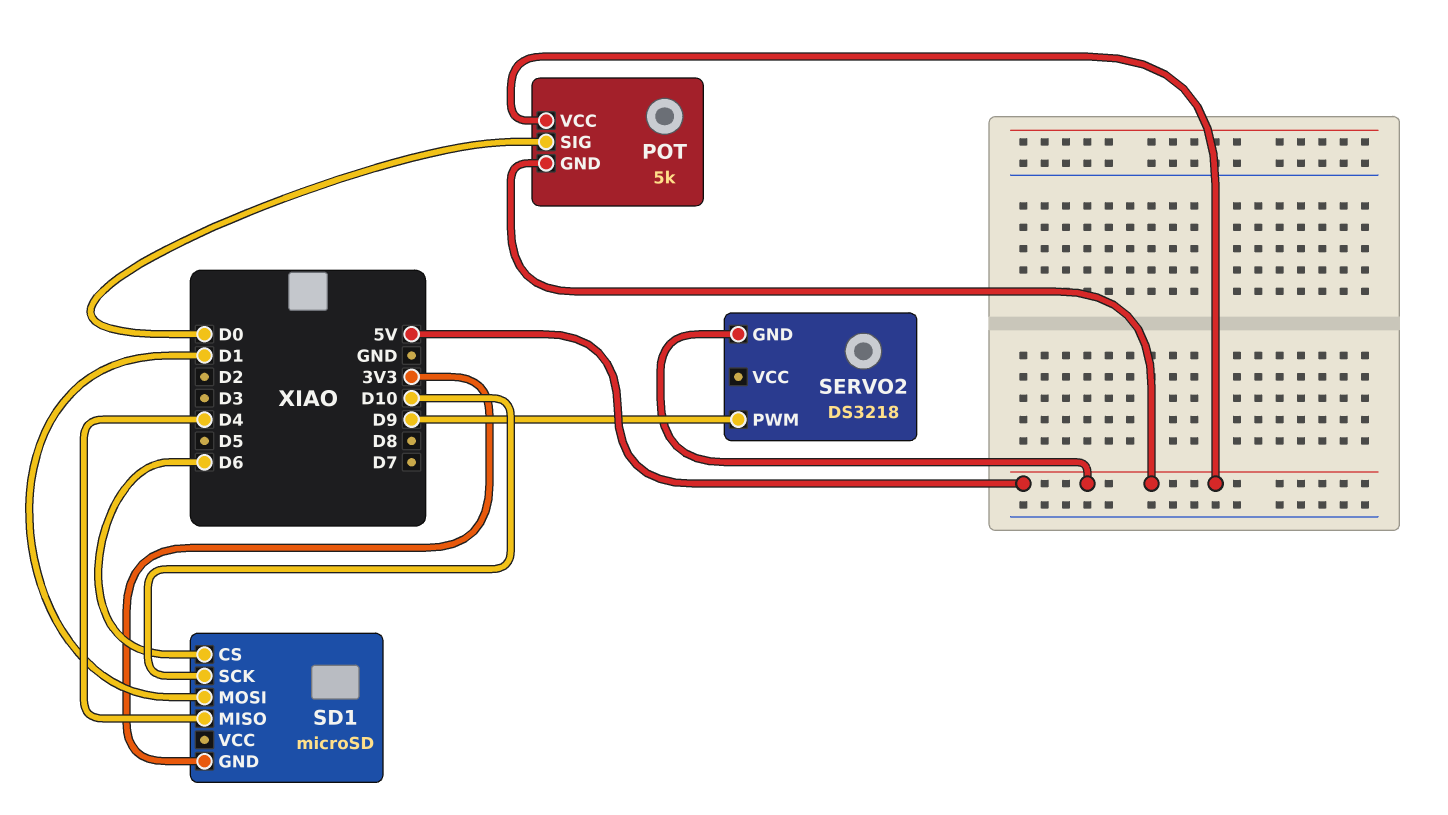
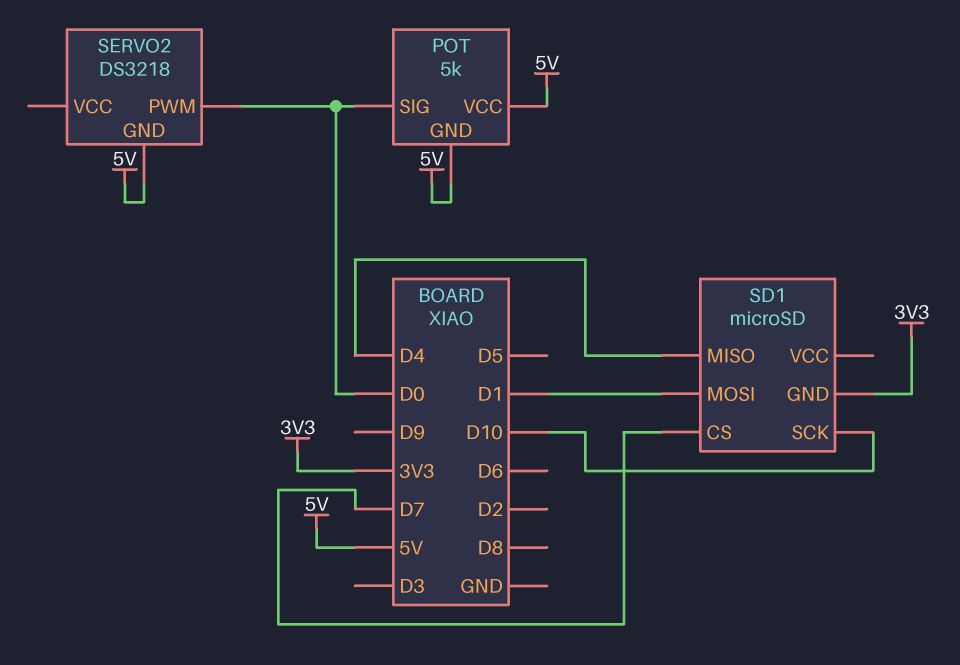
SD1 pin CS: D6 -> D7
SERVO2 pin PWM: D9 -> D0

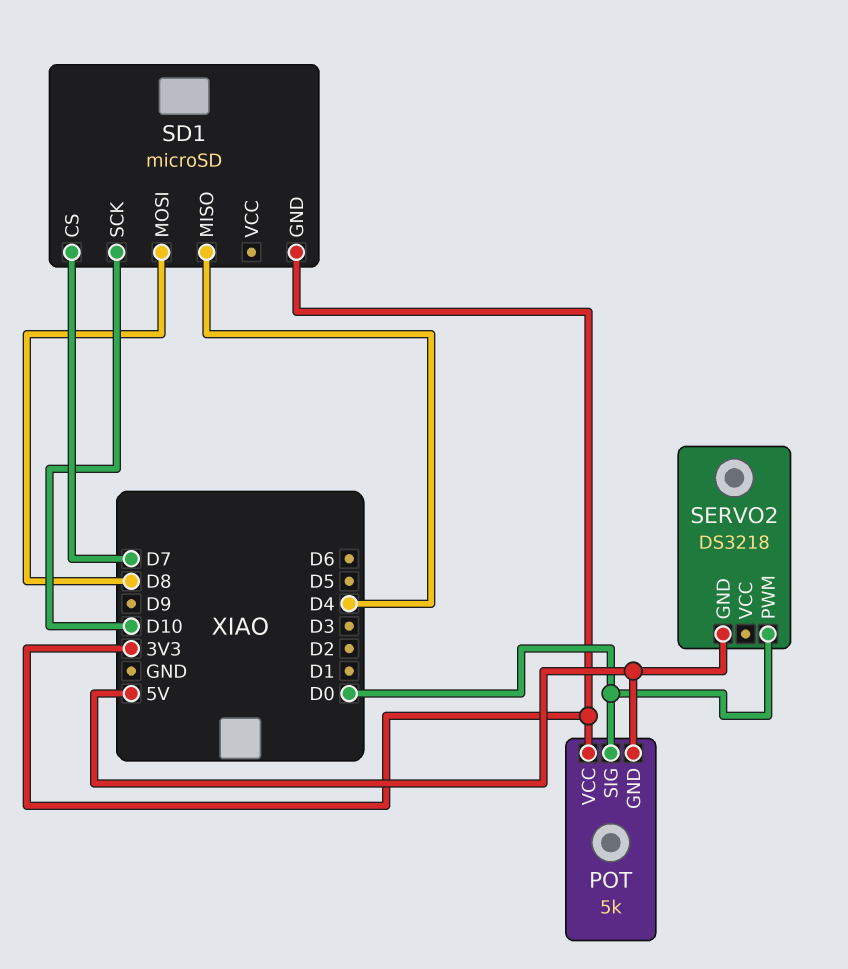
POT pin VCC: 5V -> 3V3
SD1 pin MOSI: D1 -> D8

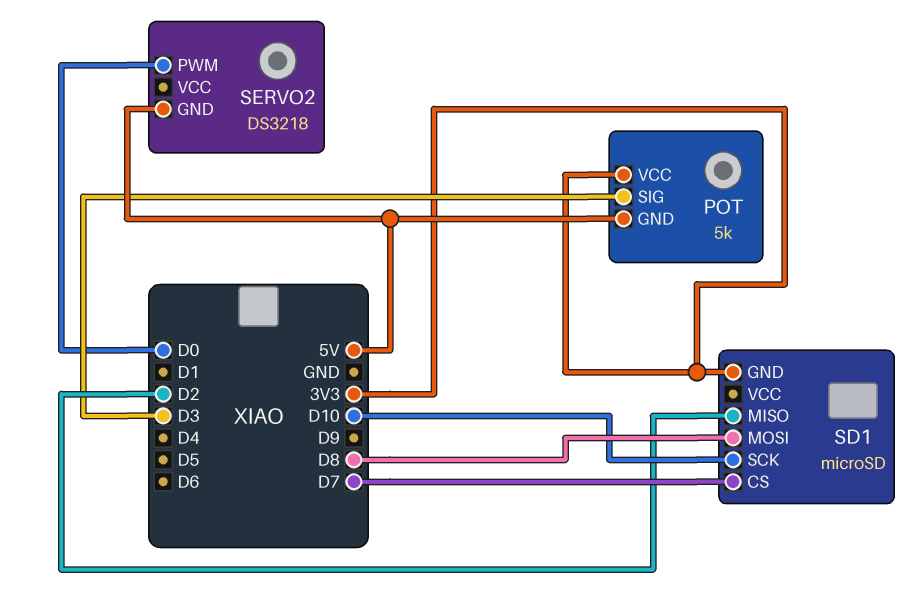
POT pin SIG: D0 -> D3
SD1 pin MISO: D4 -> D2

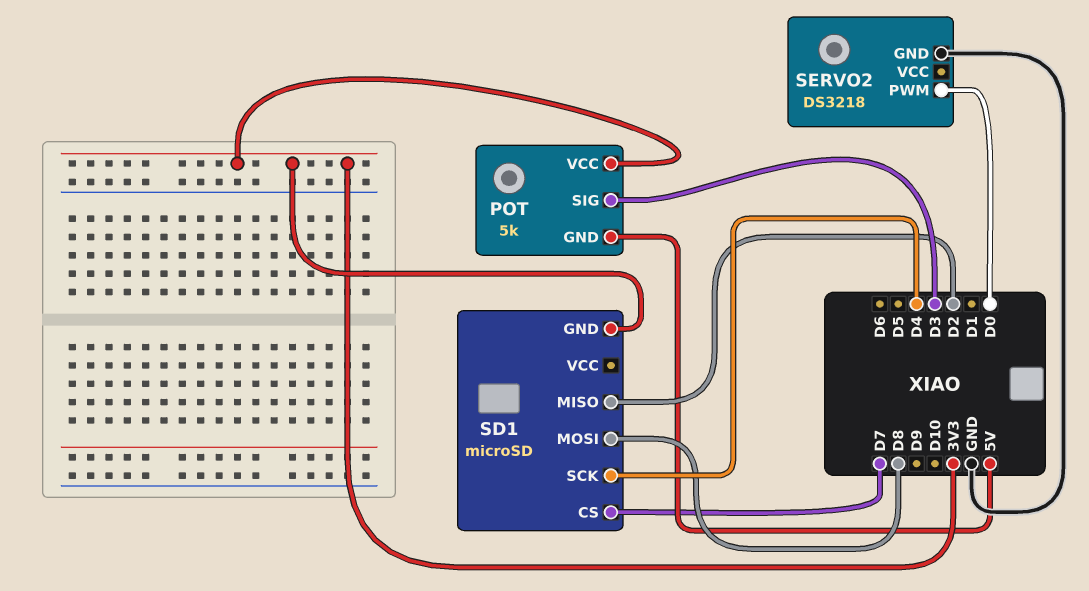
SD1 pin SCK: D10 -> D4
SERVO2 pin GND: 5V -> GND

